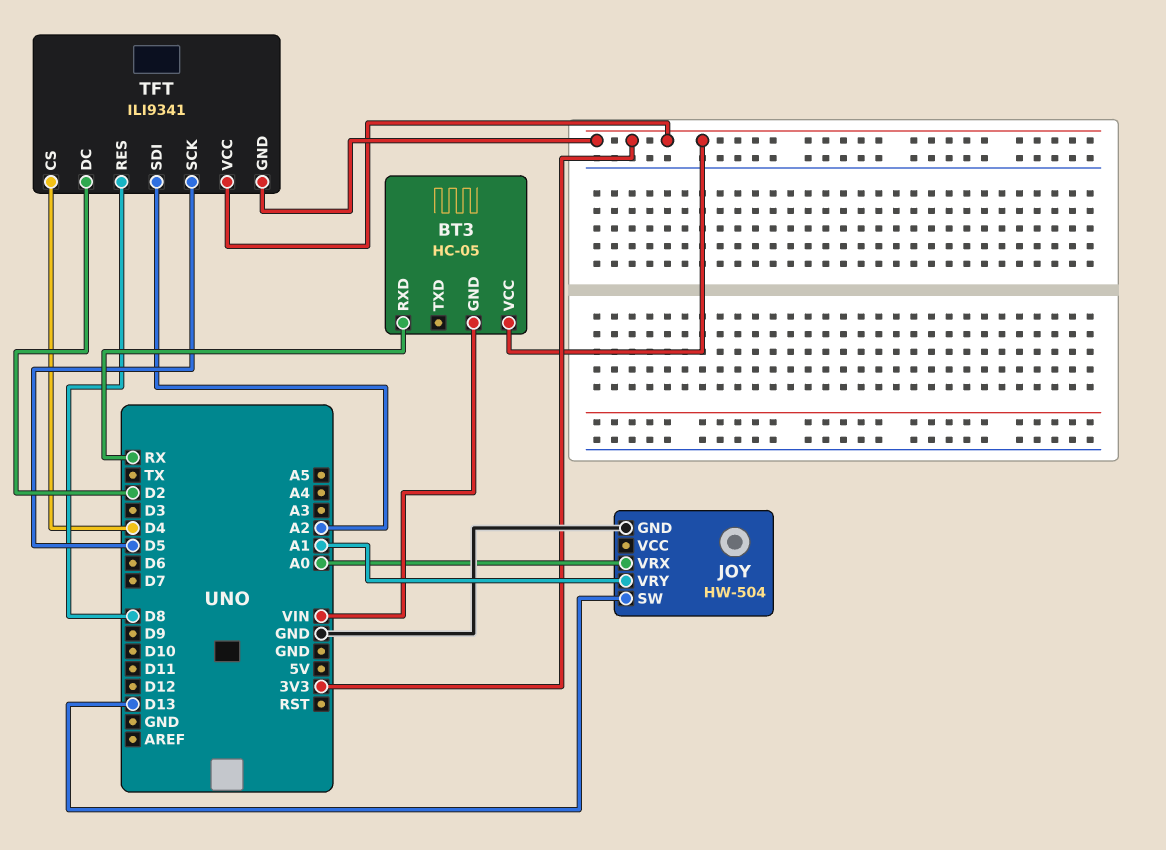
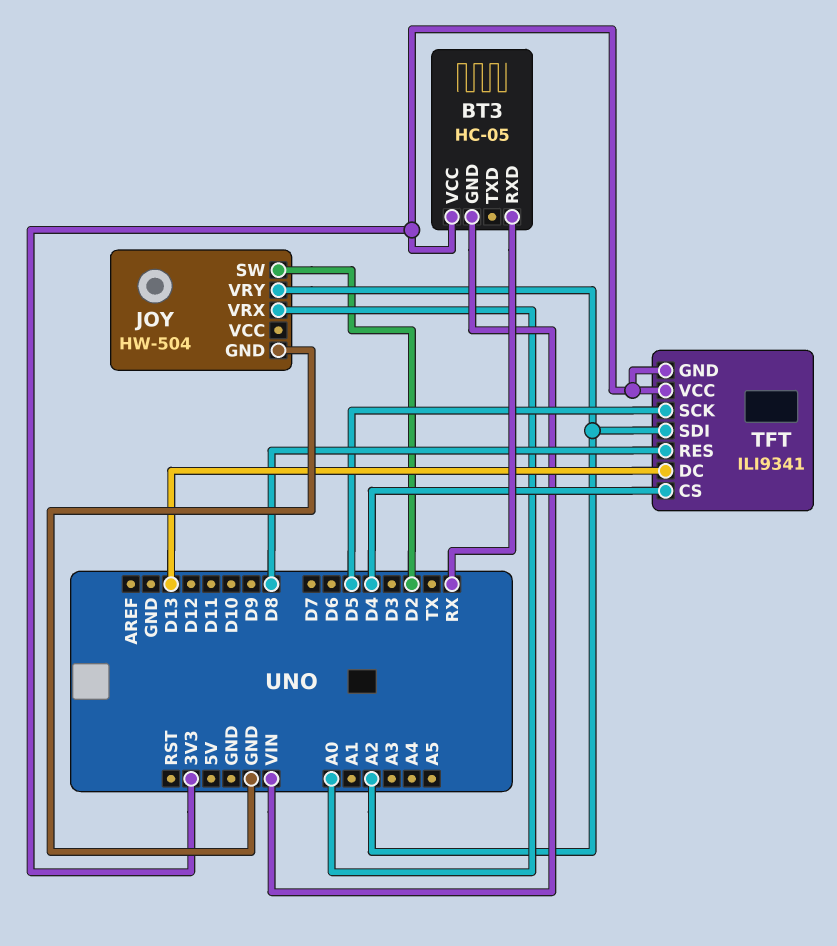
JOY pin SW: D13 -> D2
JOY pin VRY: A1 -> A2
TFT pin DC: D2 -> D13

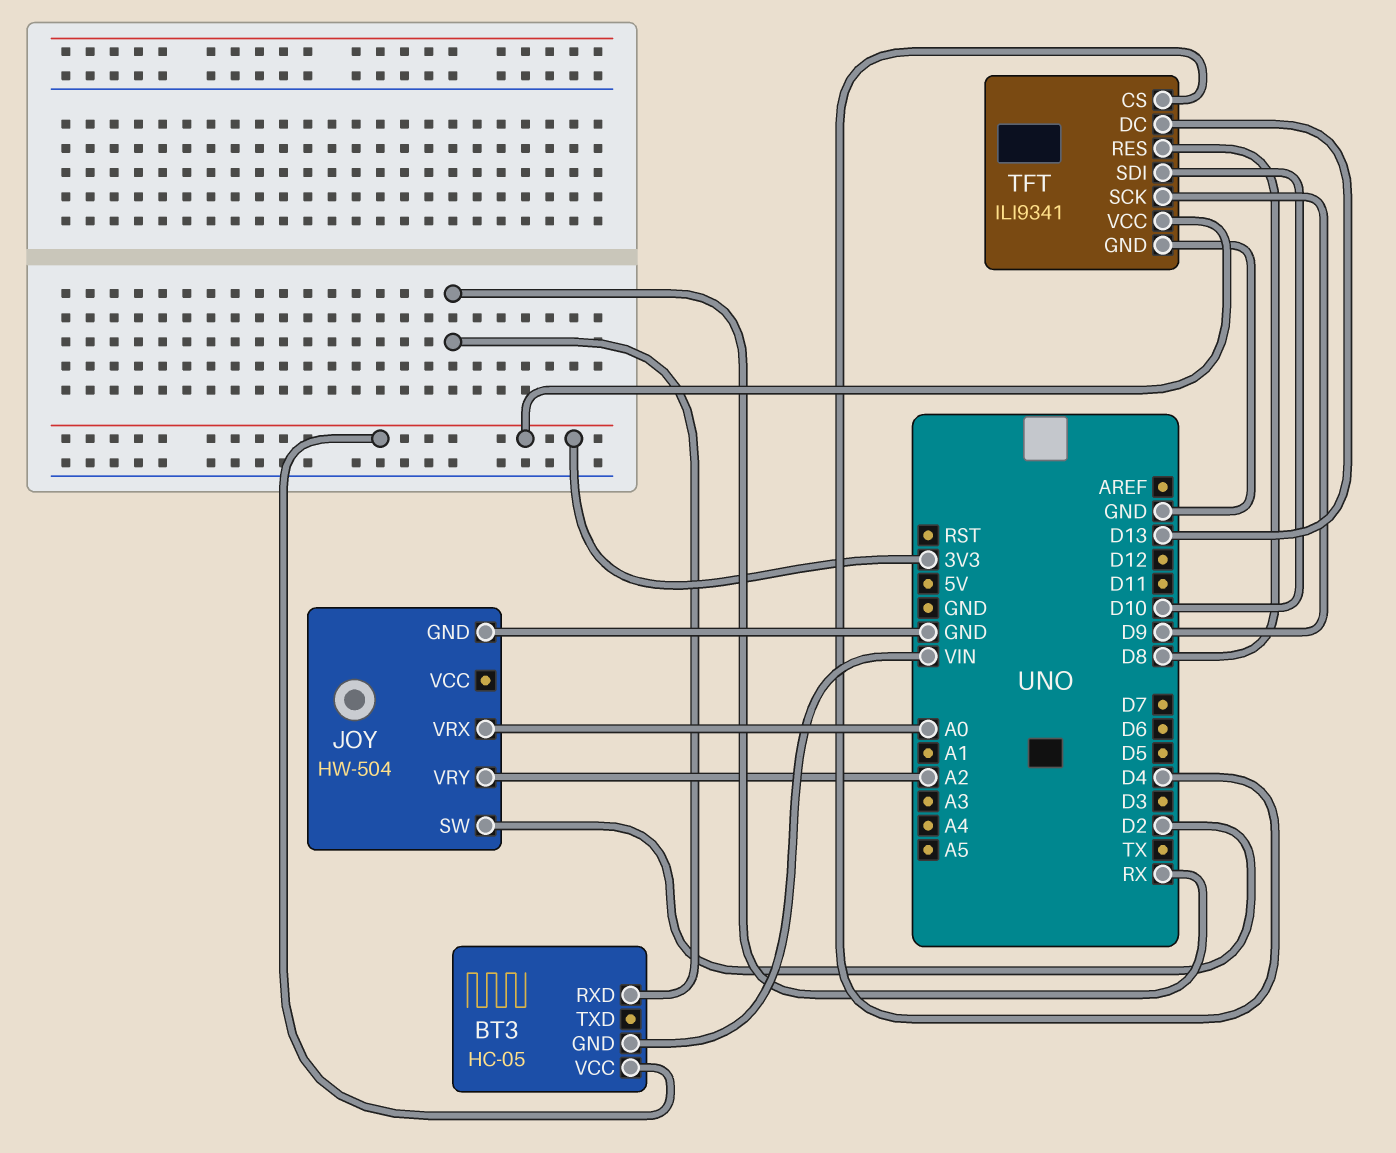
TFT pin GND: 3V3 -> GND
TFT pin SCK: D5 -> D9
TFT pin SDI: A2 -> D10

